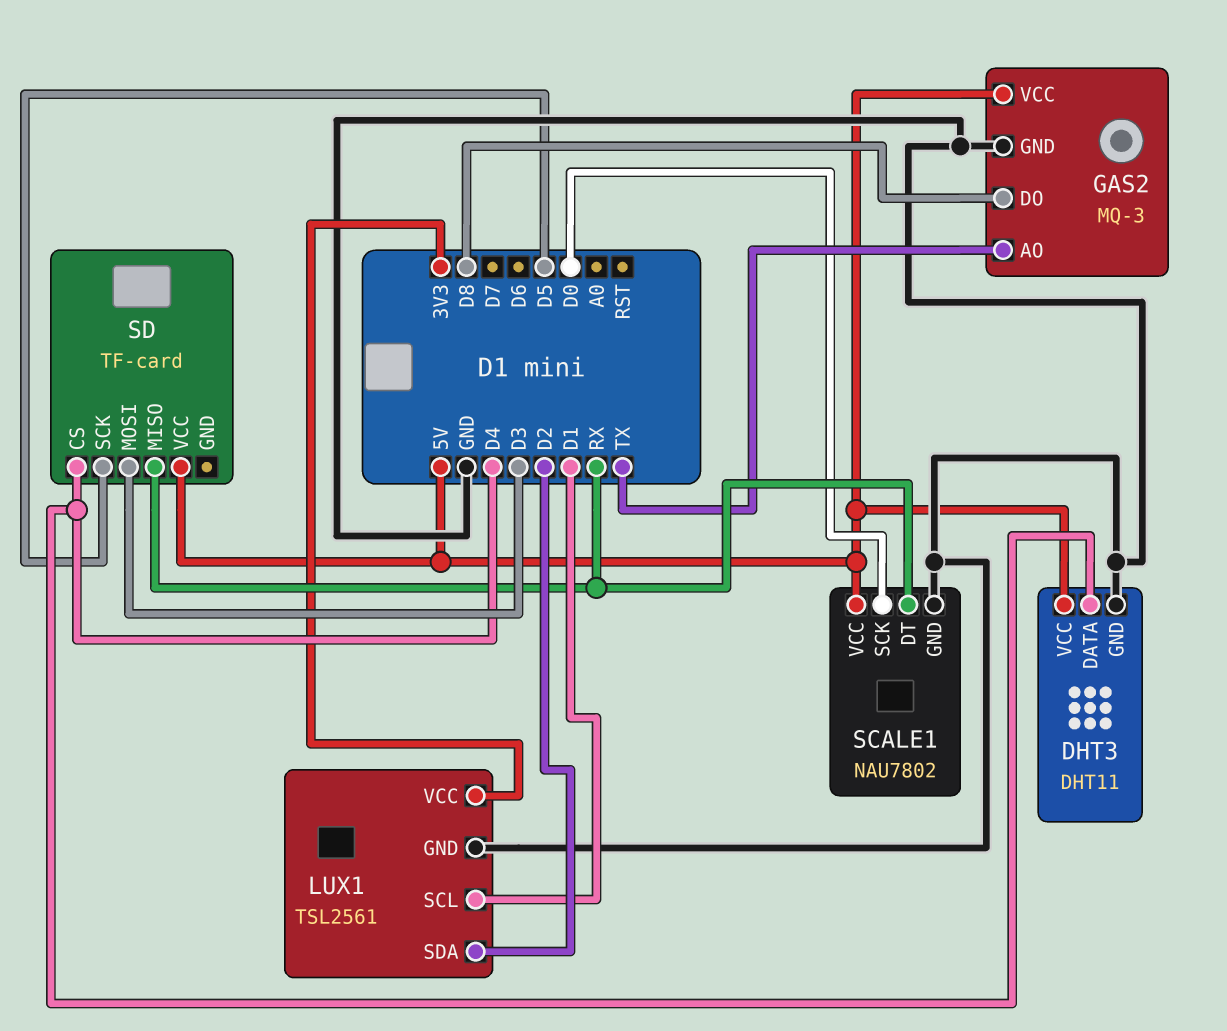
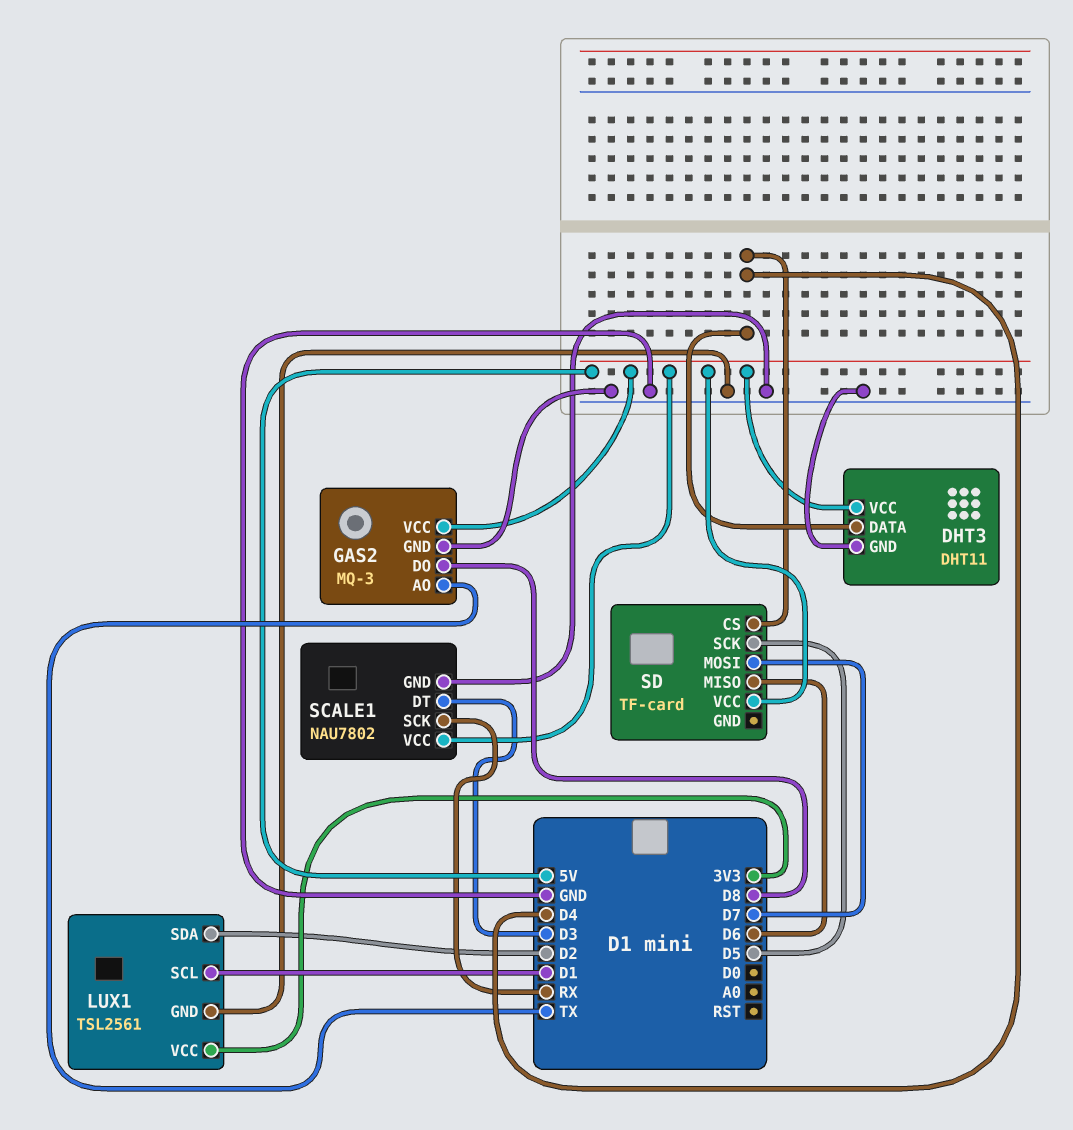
SCALE1 pin DT: RX -> D3
SCALE1 pin SCK: D0 -> RX
SD pin MISO: RX -> D6
SD pin MOSI: D3 -> D7

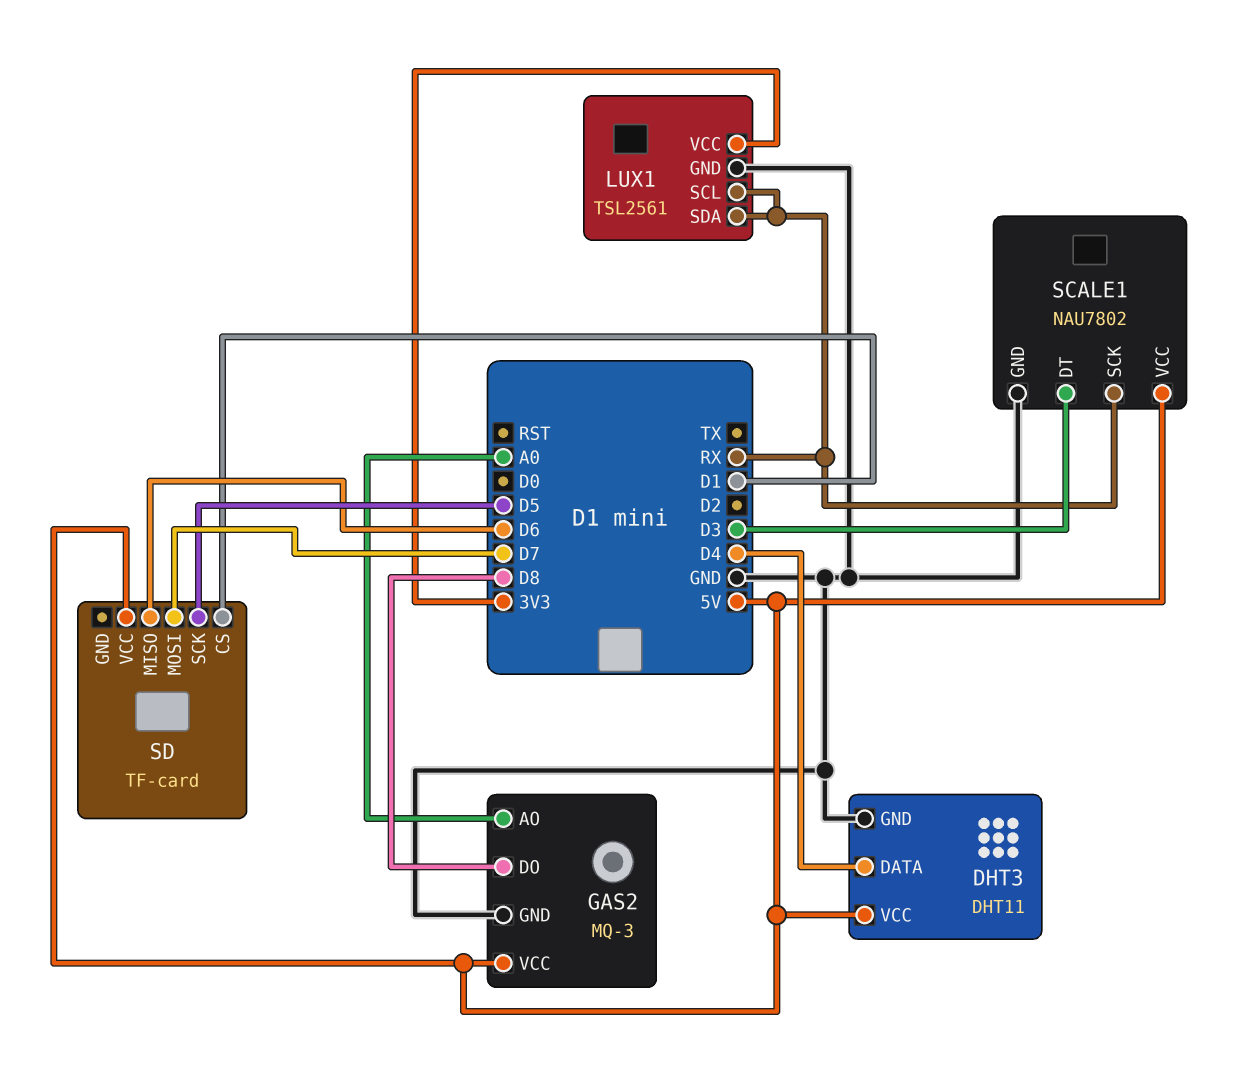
GAS2 pin AO: TX -> A0
LUX1 pin SCL: D1 -> RX
LUX1 pin SDA: D2 -> RX
SD pin CS: D4 -> D1

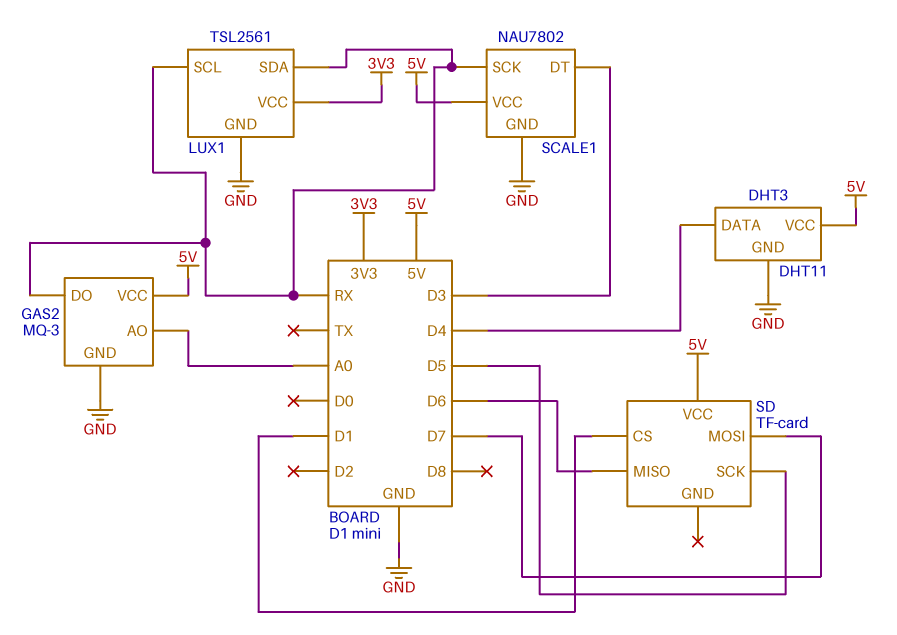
GAS2 pin DO: D8 -> RX

